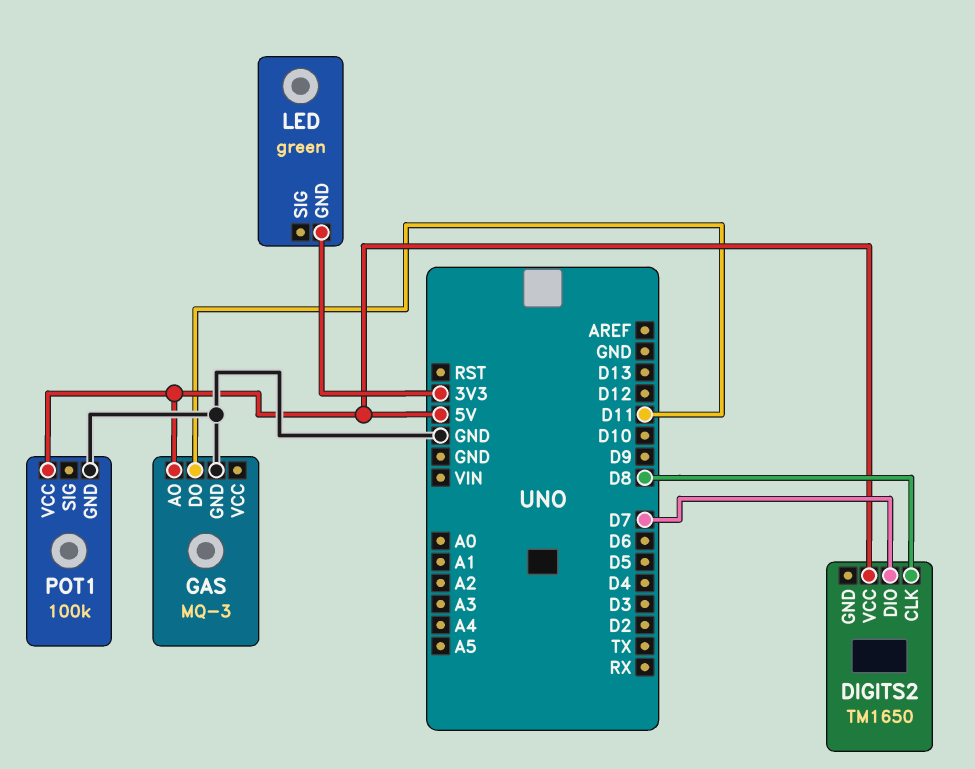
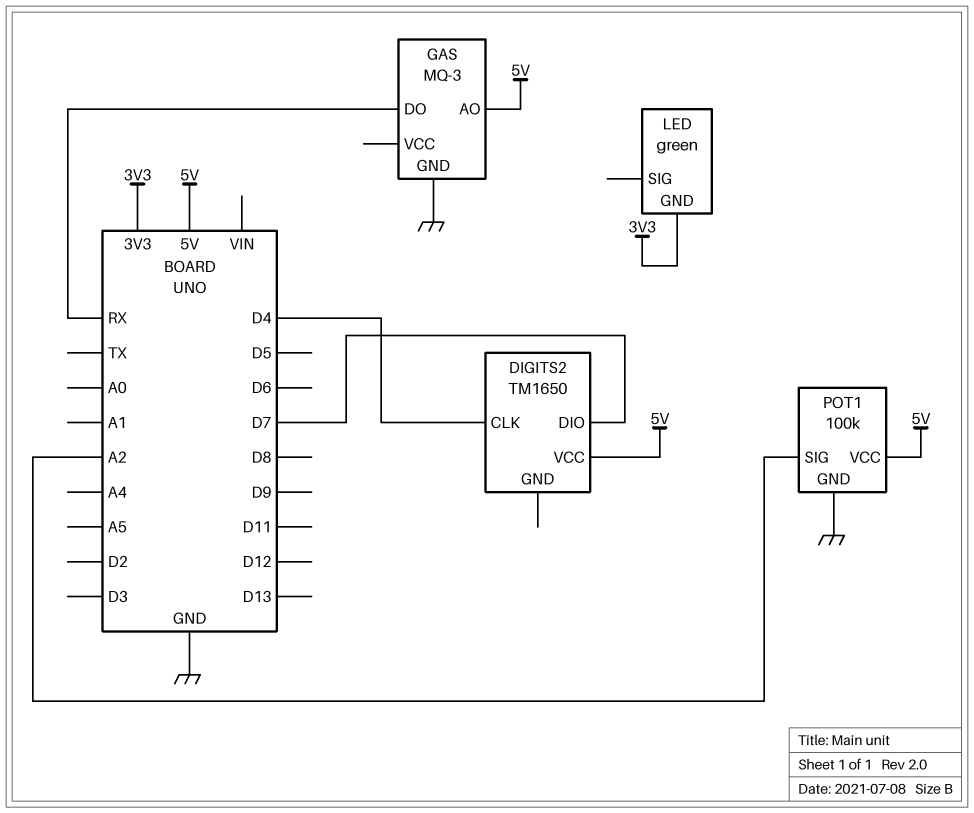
DIGITS2 pin CLK: D8 -> D4
GAS pin DO: D11 -> RX
POT1 pin SIG: none -> A2

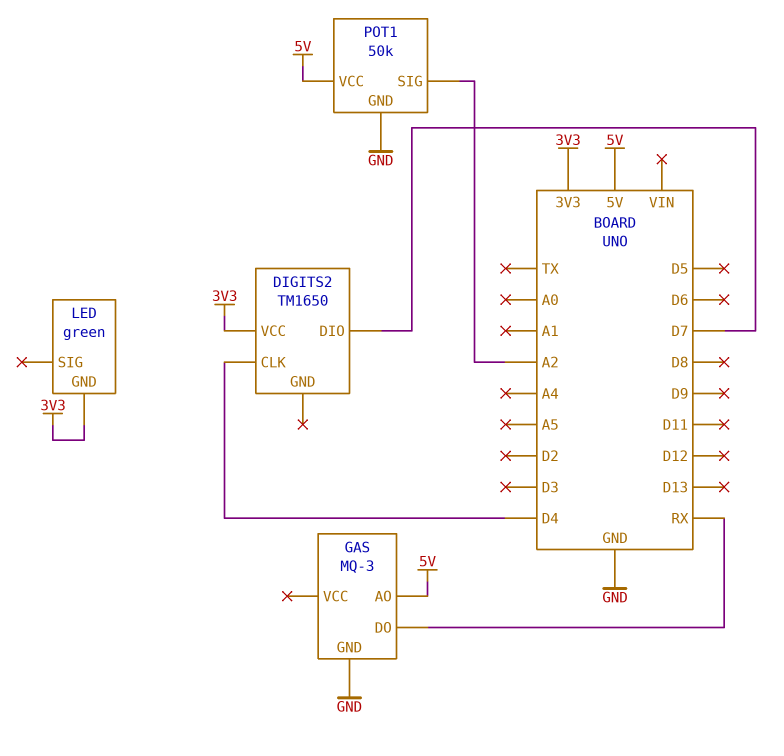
DIGITS2 pin VCC: 5V -> 3V3
POT1: 100k -> 50k

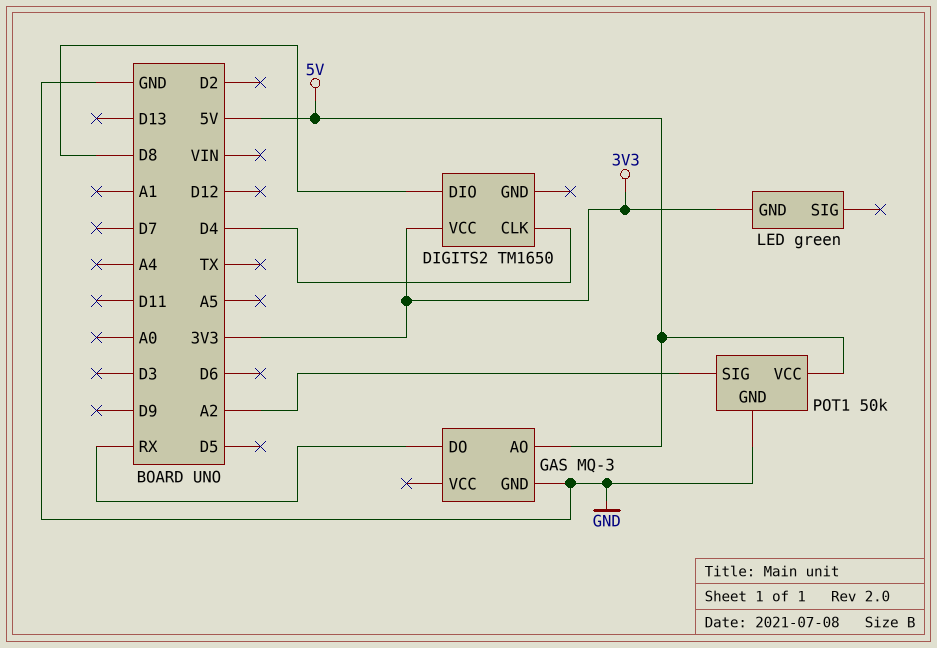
DIGITS2 pin DIO: D7 -> D8

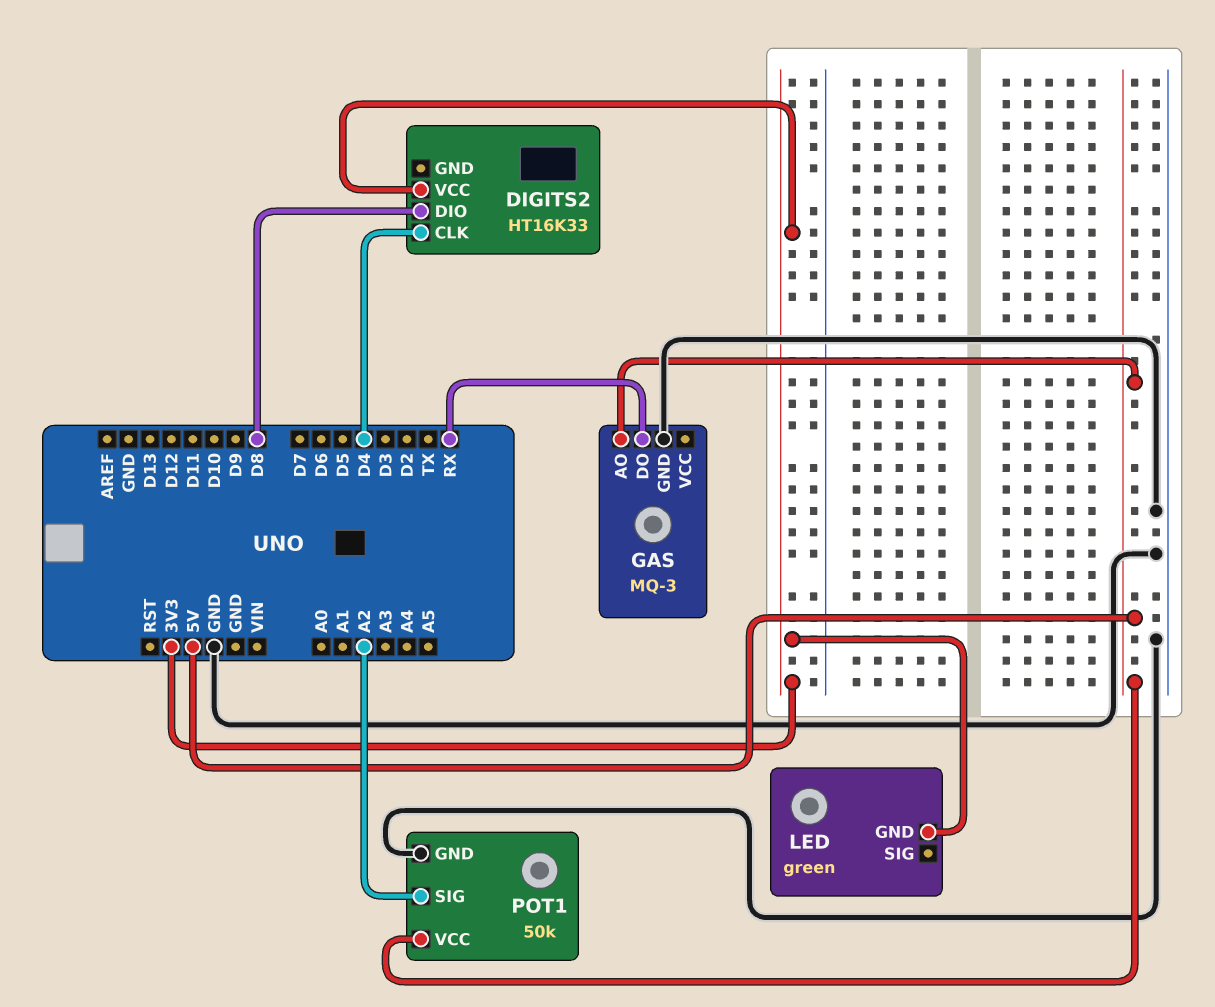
DIGITS2: TM1650 -> HT16K33

